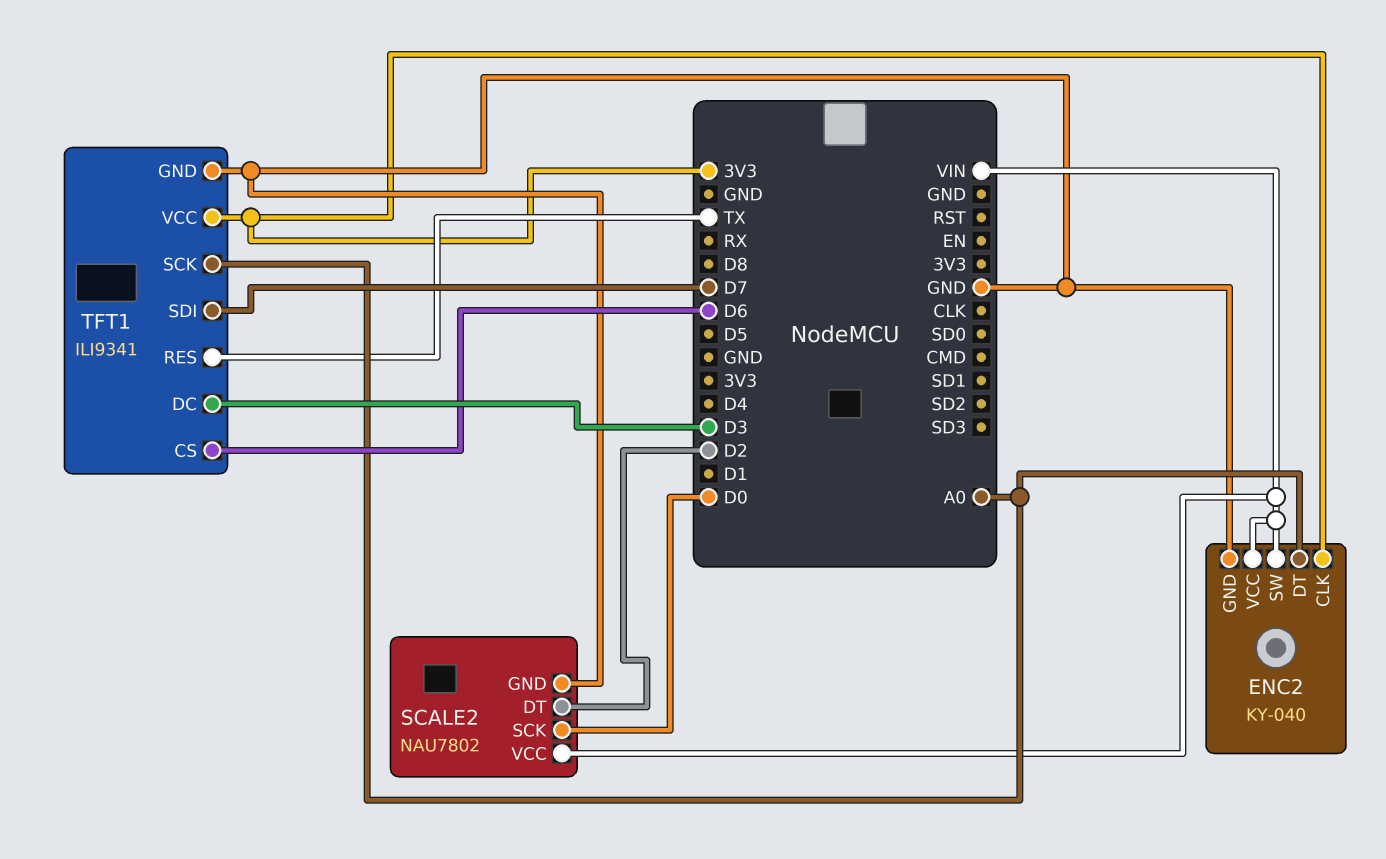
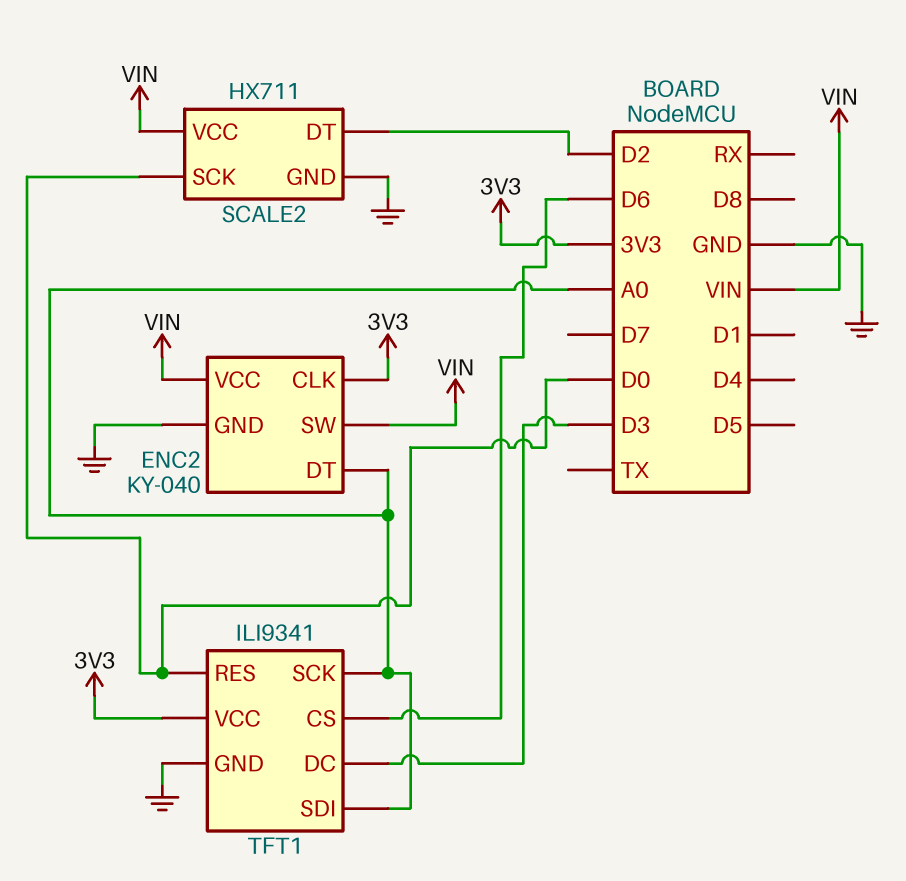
SCALE2: NAU7802 -> HX711
TFT1 pin RES: TX -> D0
TFT1 pin SDI: D7 -> A0

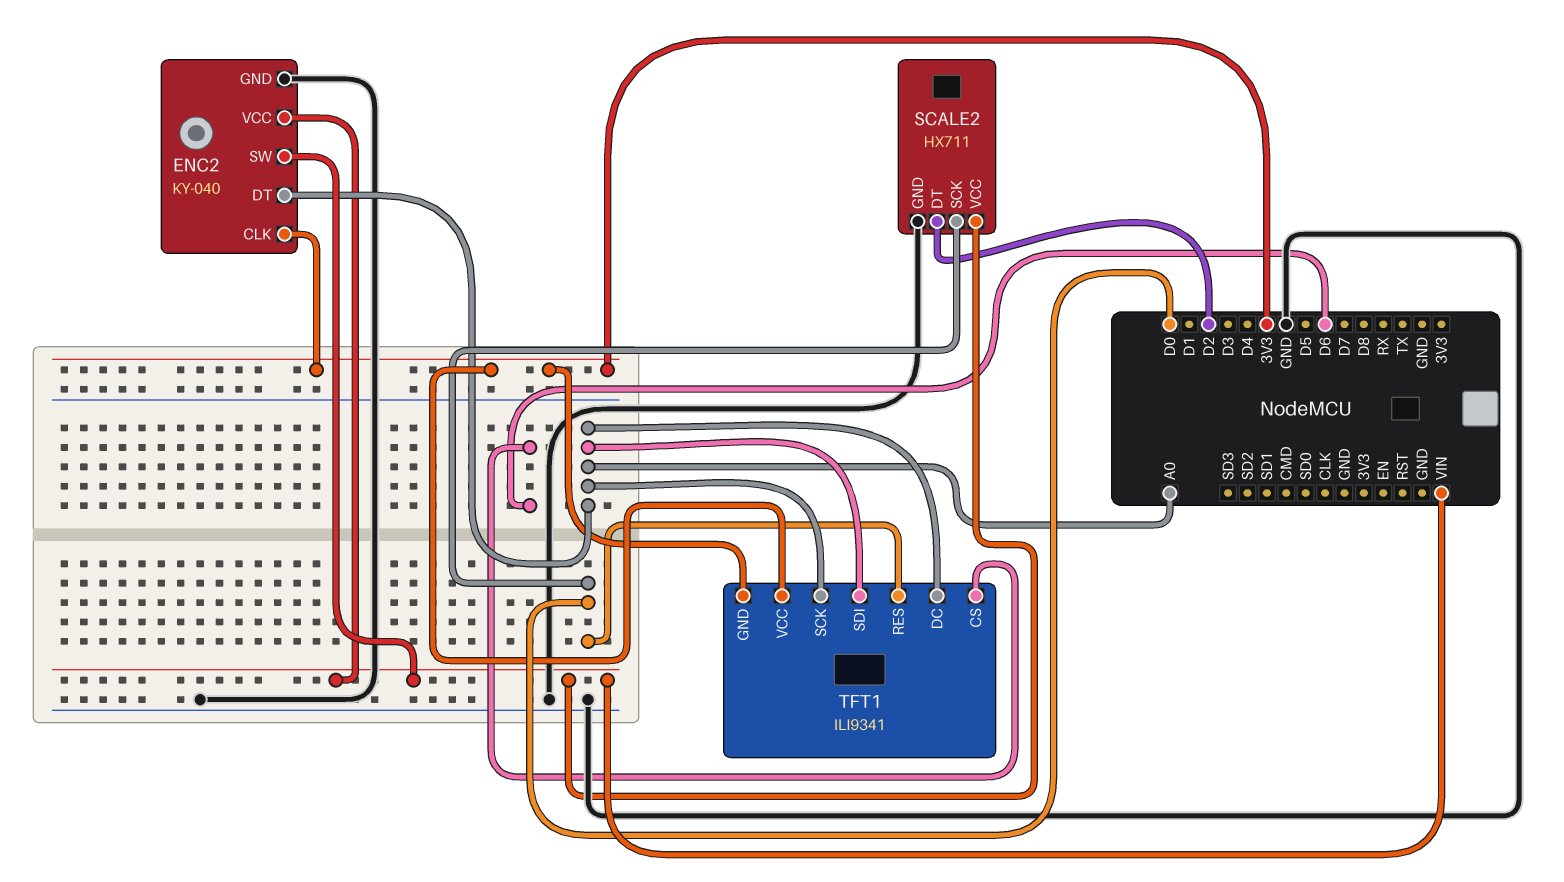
TFT1 pin DC: D3 -> A0
TFT1 pin GND: GND -> 3V3

